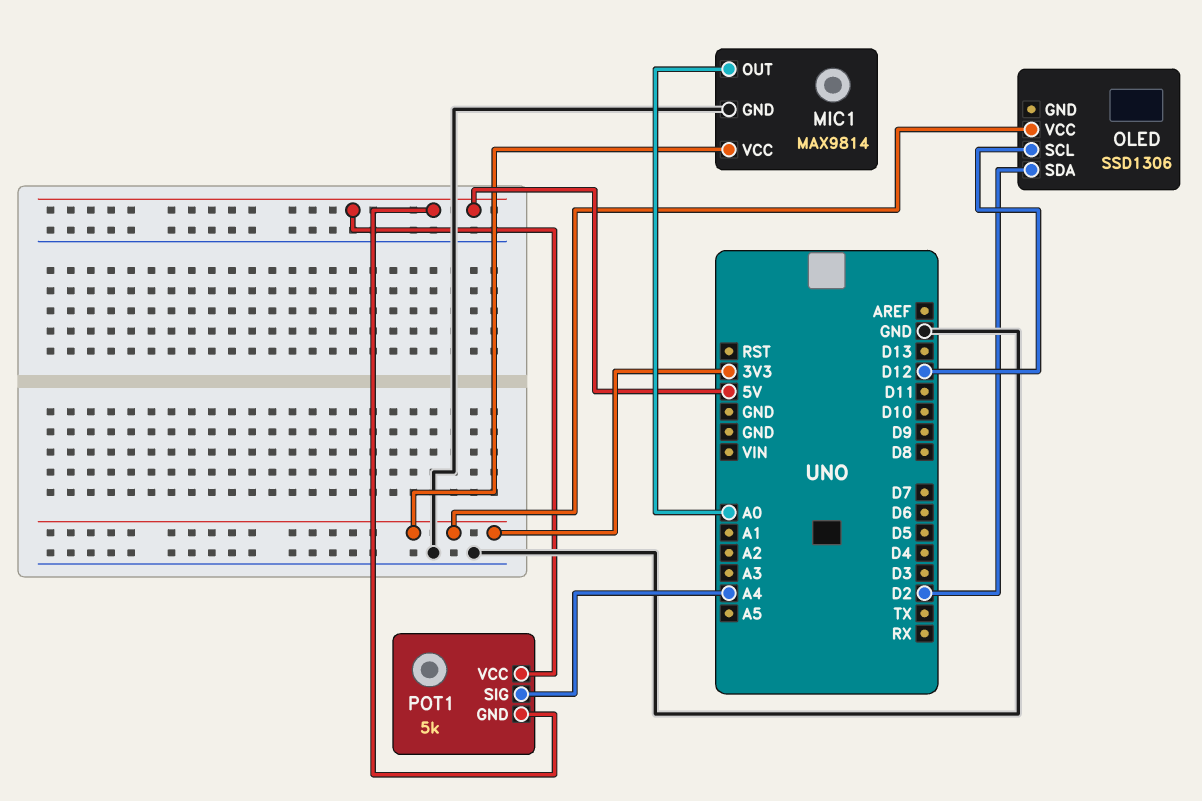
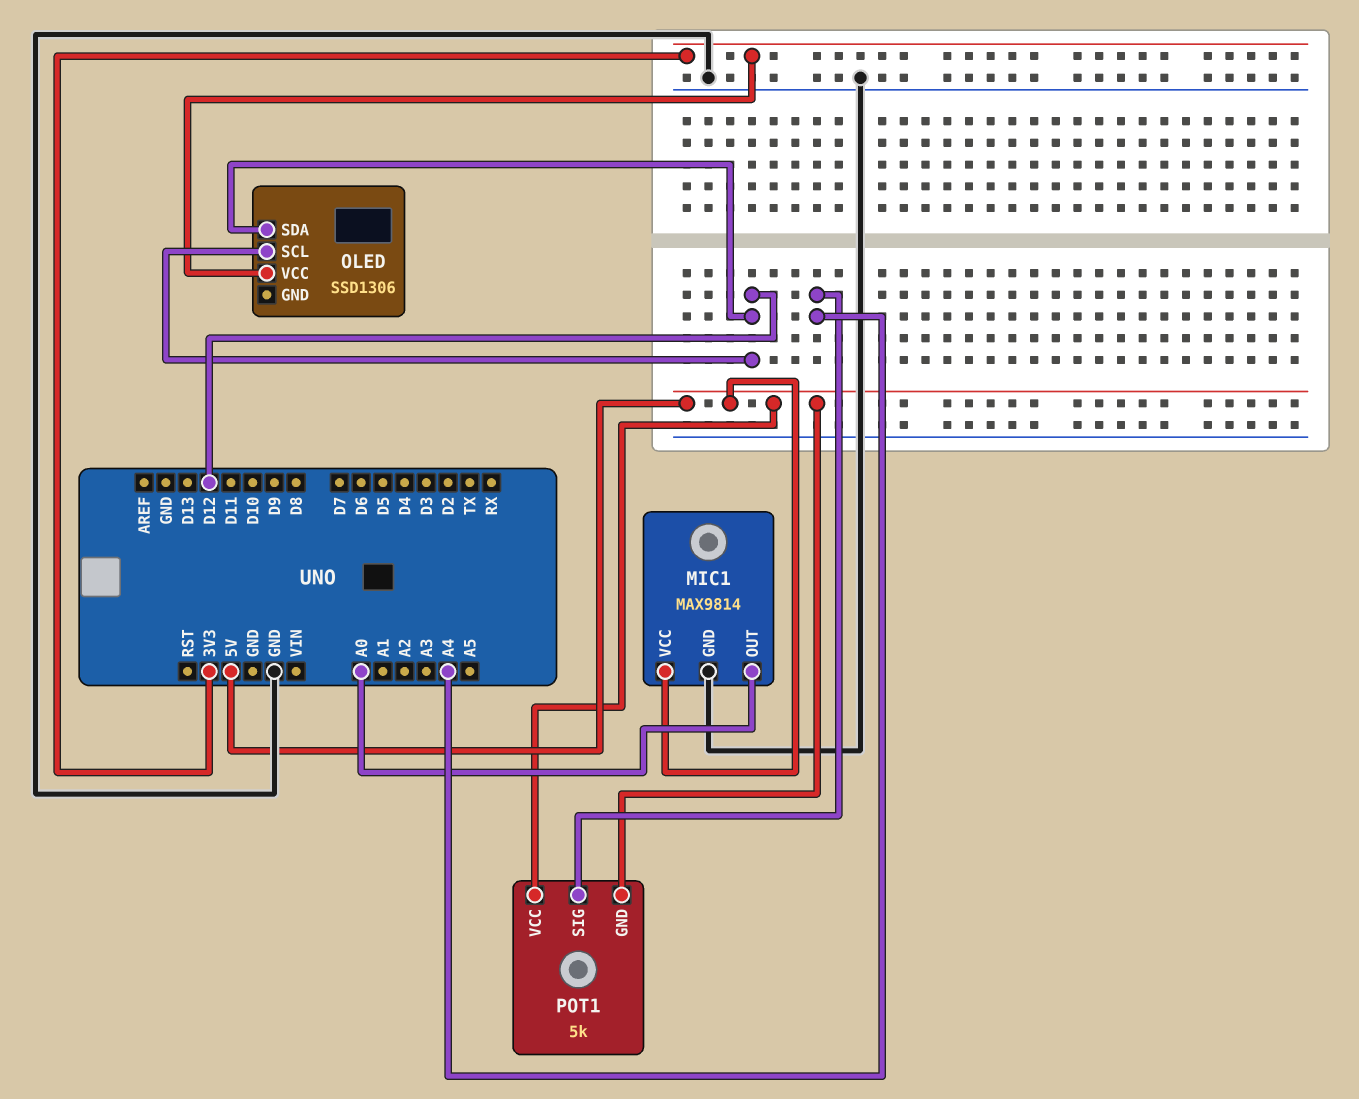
MIC1 pin VCC: 3V3 -> 5V
OLED pin SDA: D2 -> D12

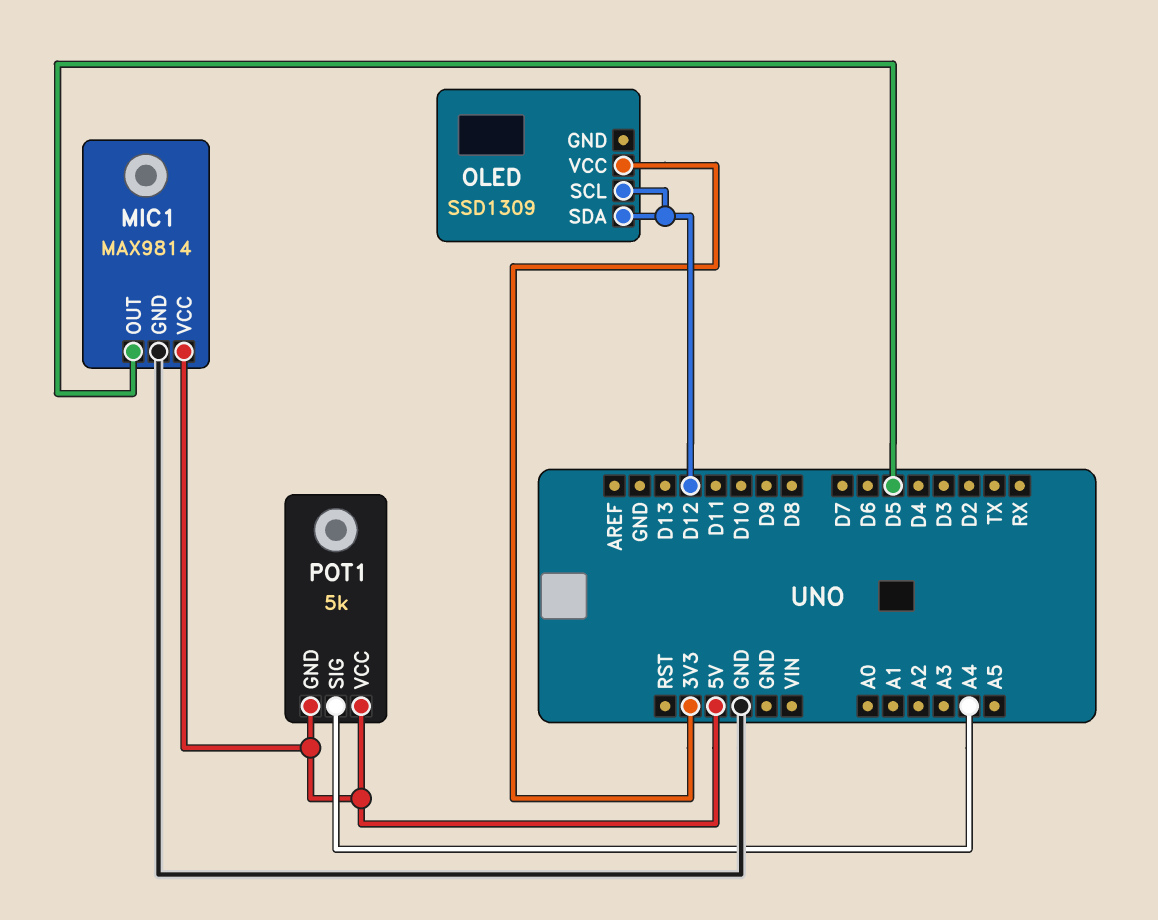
MIC1 pin OUT: A0 -> D5
OLED: SSD1306 -> SSD1309

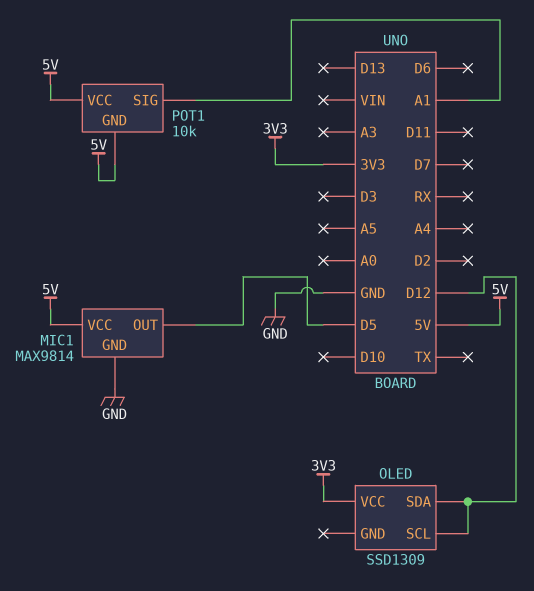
POT1: 5k -> 10k
POT1 pin SIG: A4 -> A1

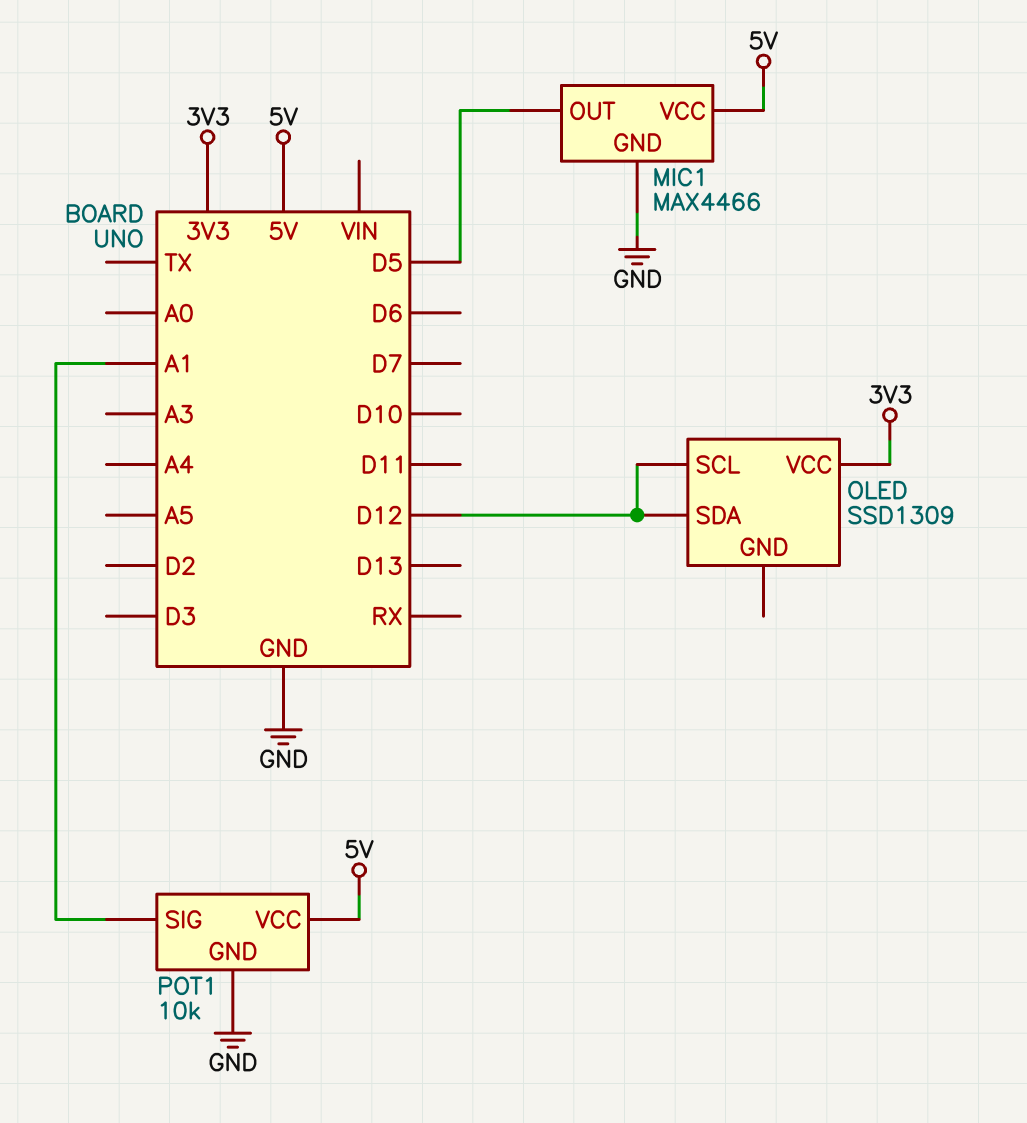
MIC1: MAX9814 -> MAX4466
POT1 pin GND: 5V -> GND

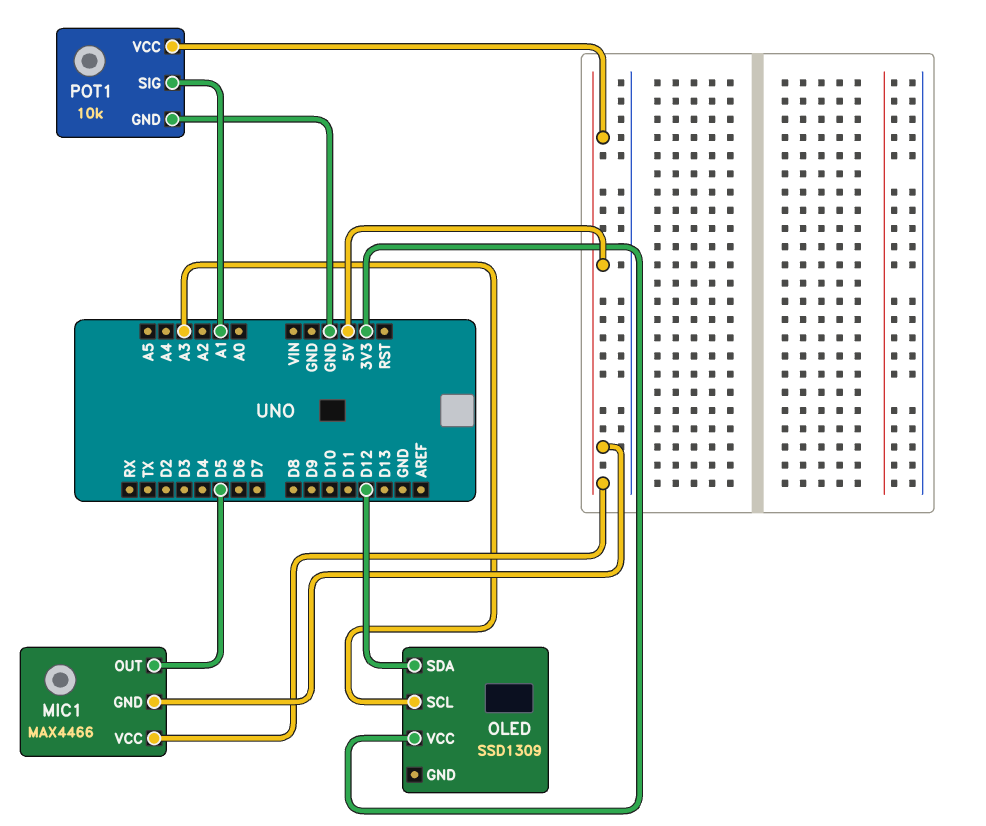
MIC1 pin GND: GND -> 5V
OLED pin SCL: D12 -> A3

